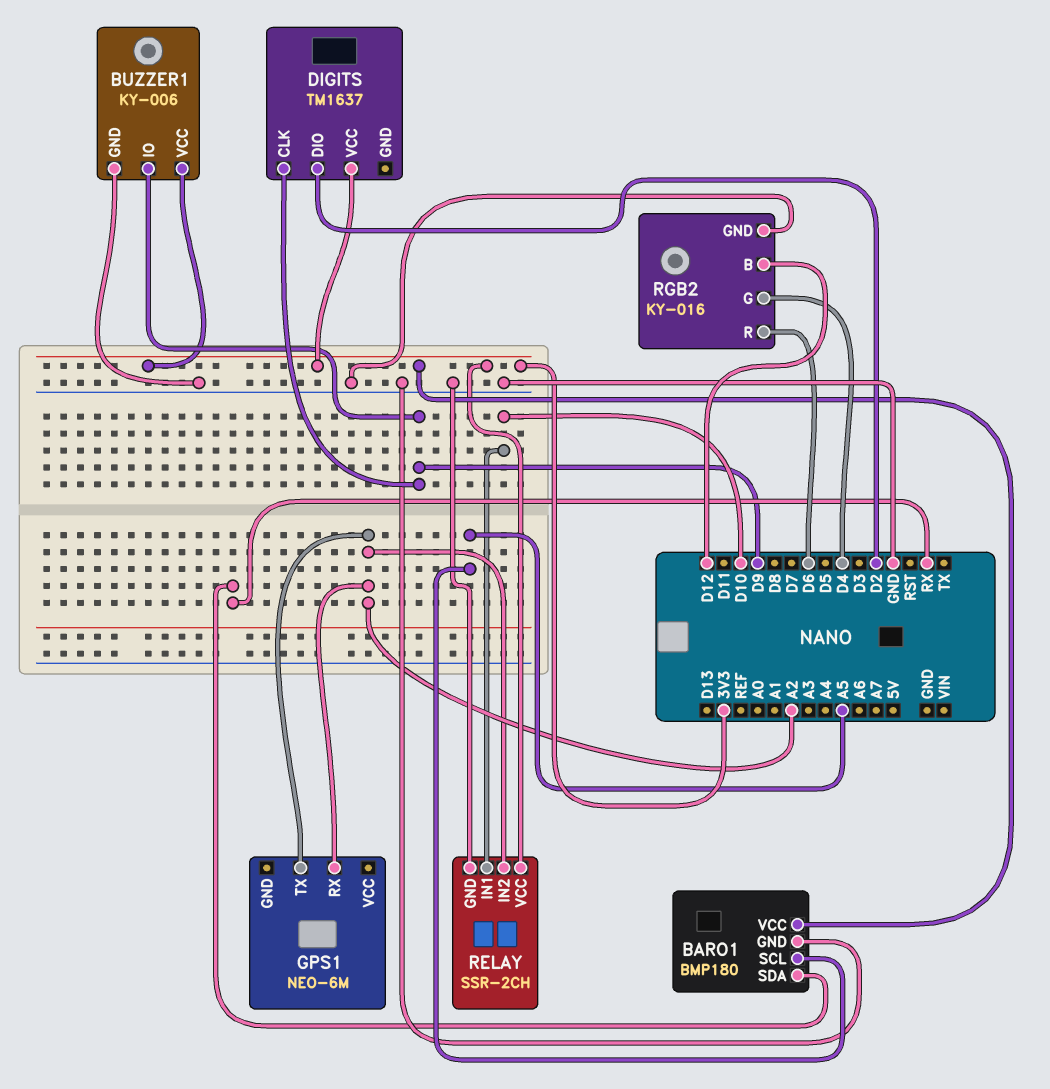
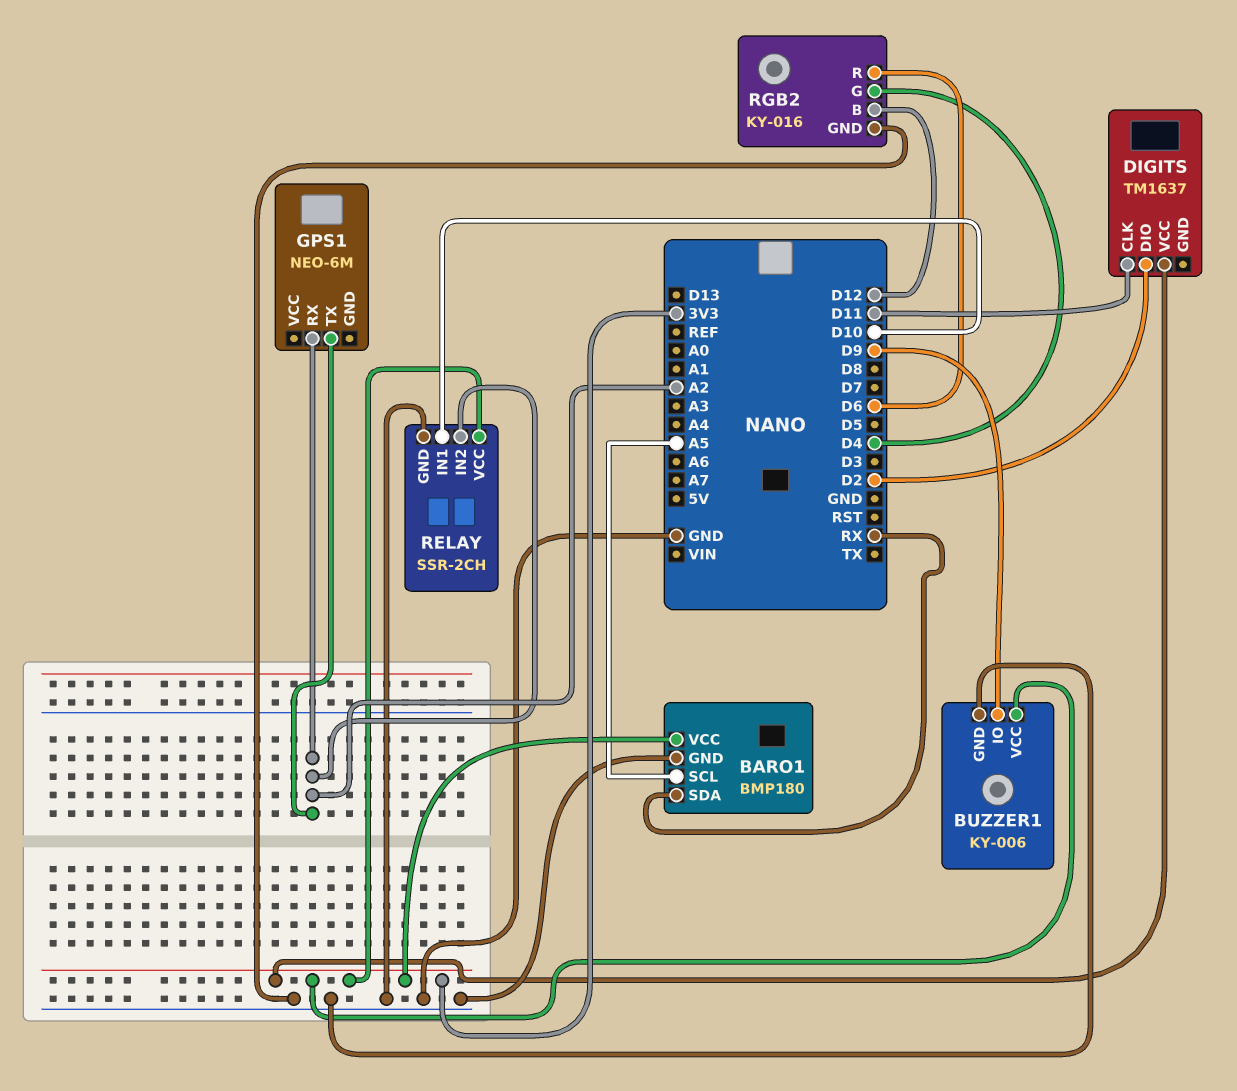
DIGITS pin CLK: D9 -> D11

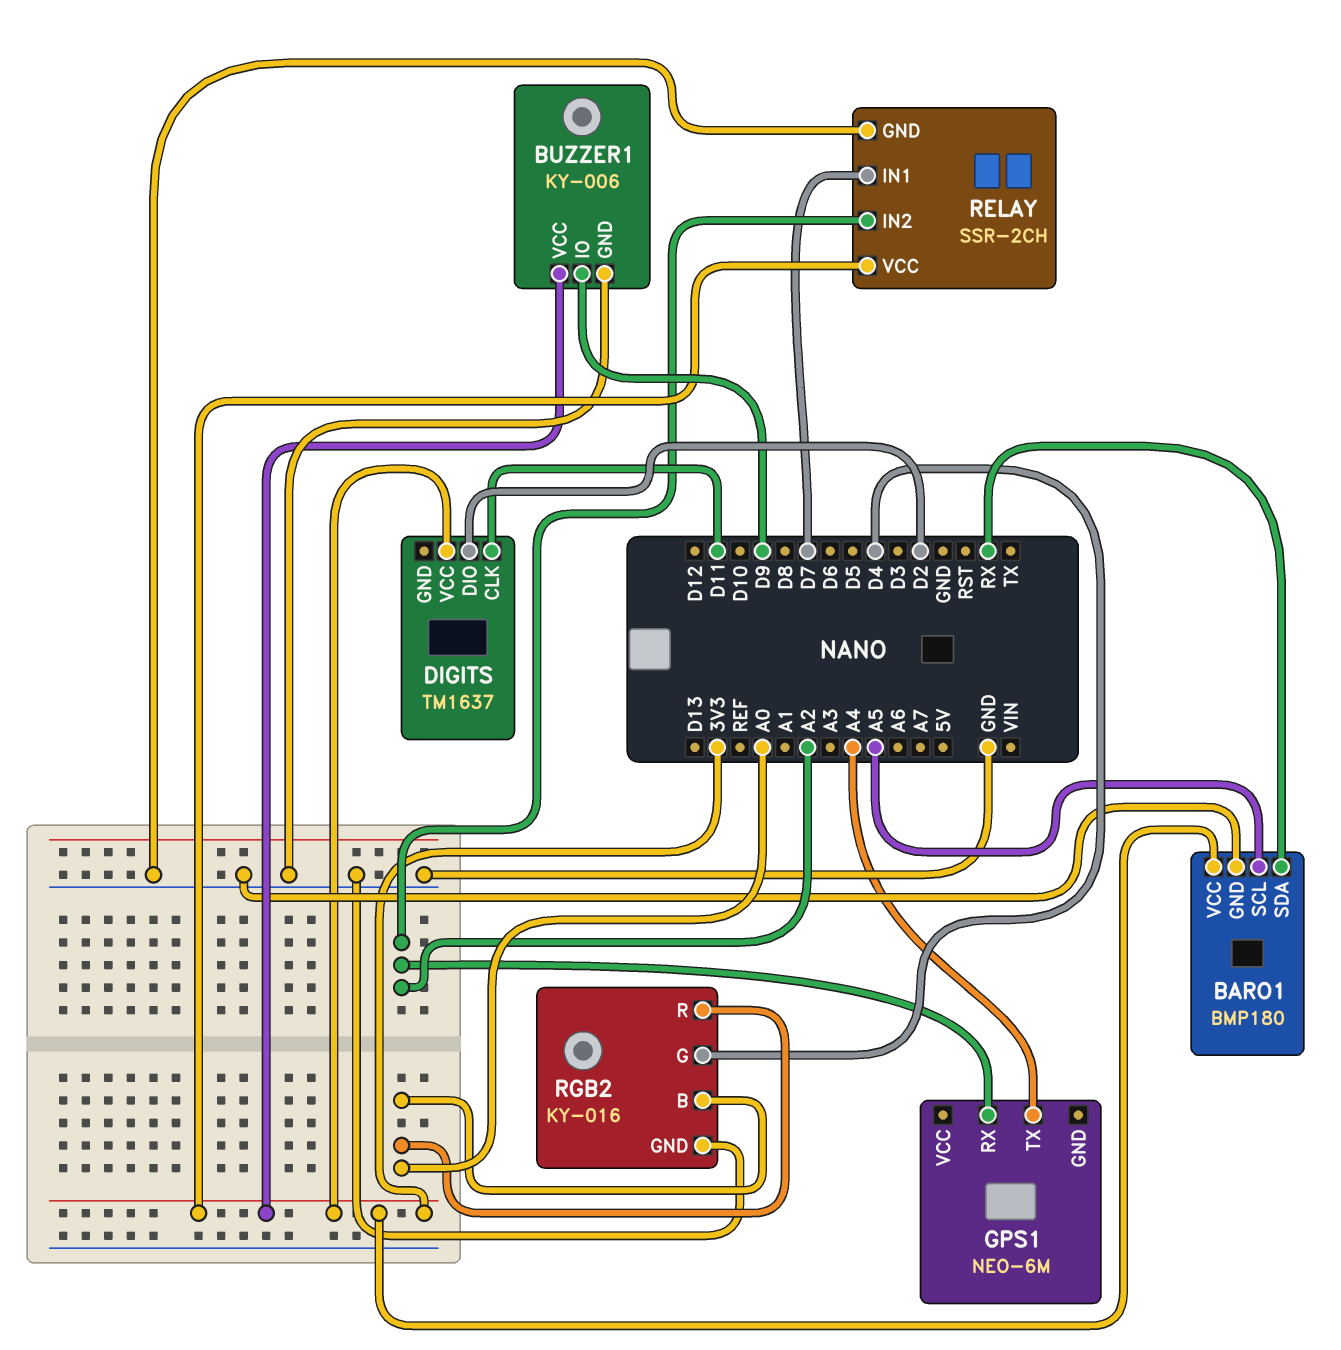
GPS1 pin TX: A2 -> A4
RELAY pin IN1: D10 -> D7
RGB2 pin B: D12 -> A0
RGB2 pin R: D6 -> A0

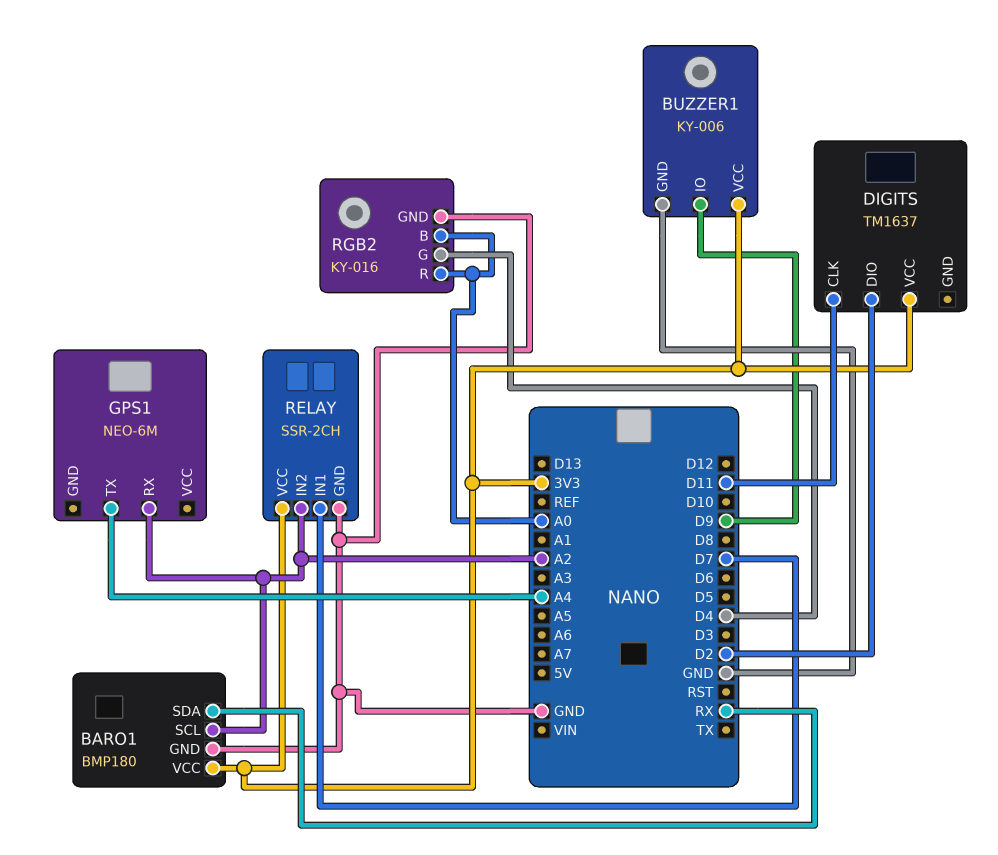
BARO1 pin SCL: A5 -> A2

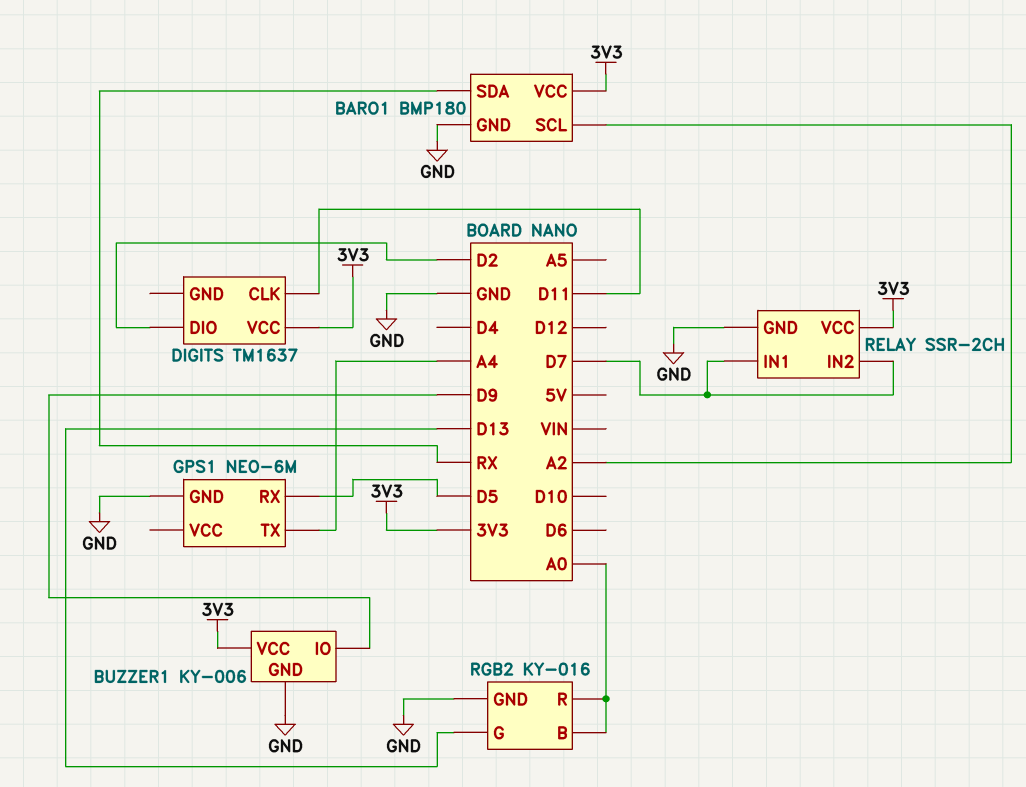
GPS1 pin GND: none -> GND
GPS1 pin RX: A2 -> D5
RELAY pin IN2: A2 -> D7
RGB2 pin G: D4 -> D13

